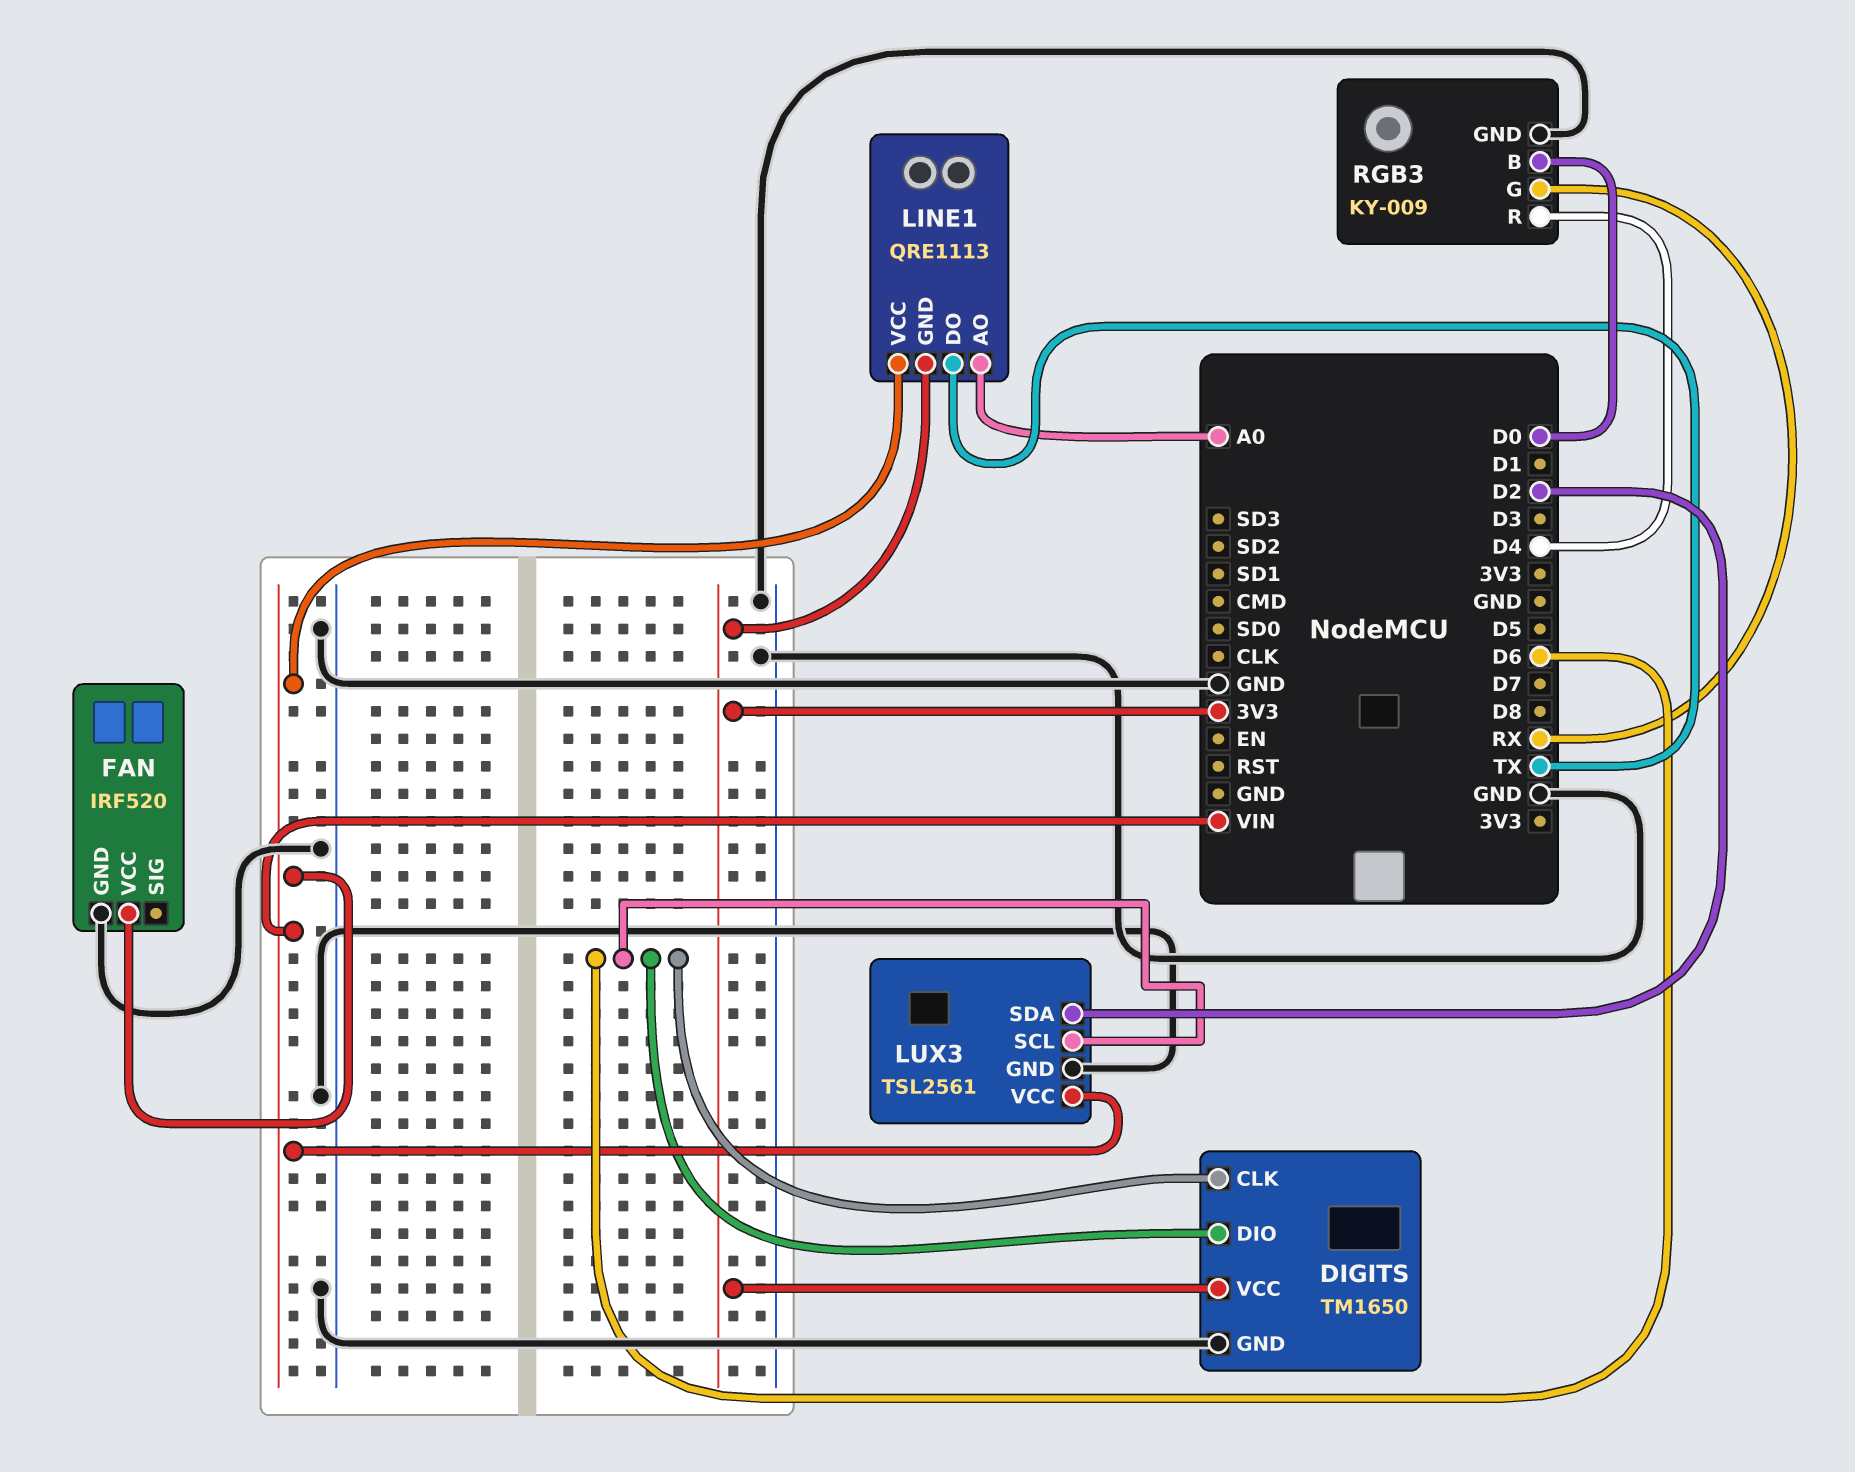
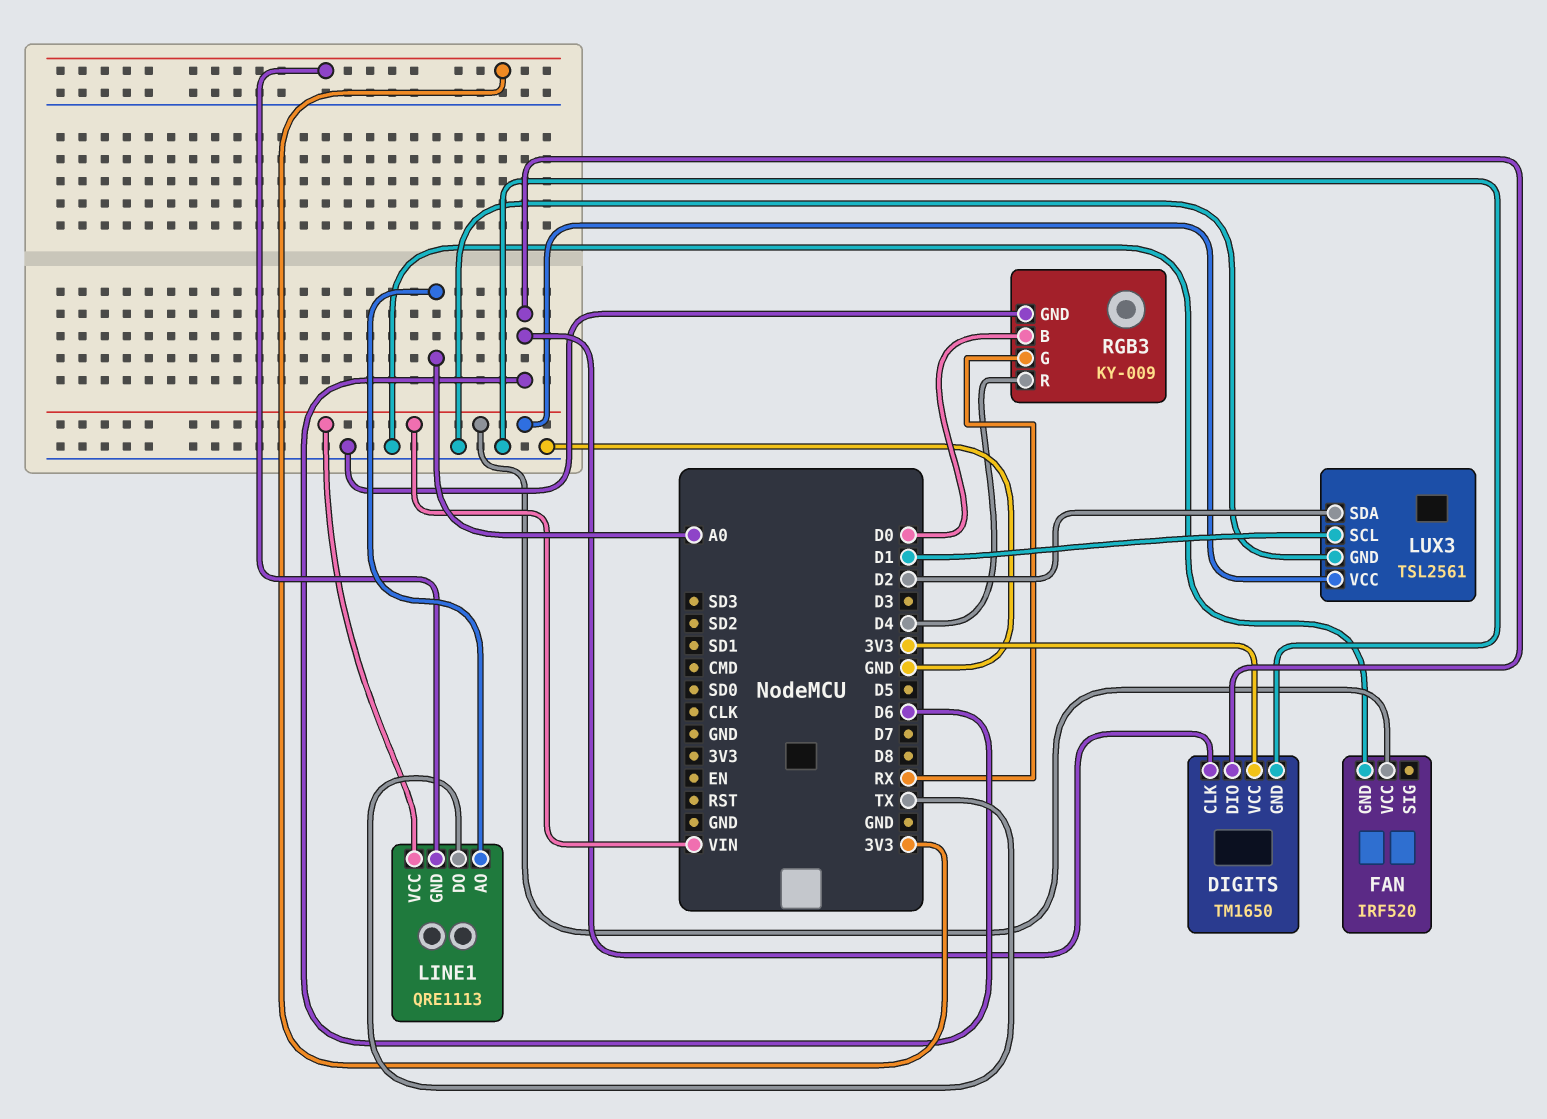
LUX3 pin SCL: D6 -> D1

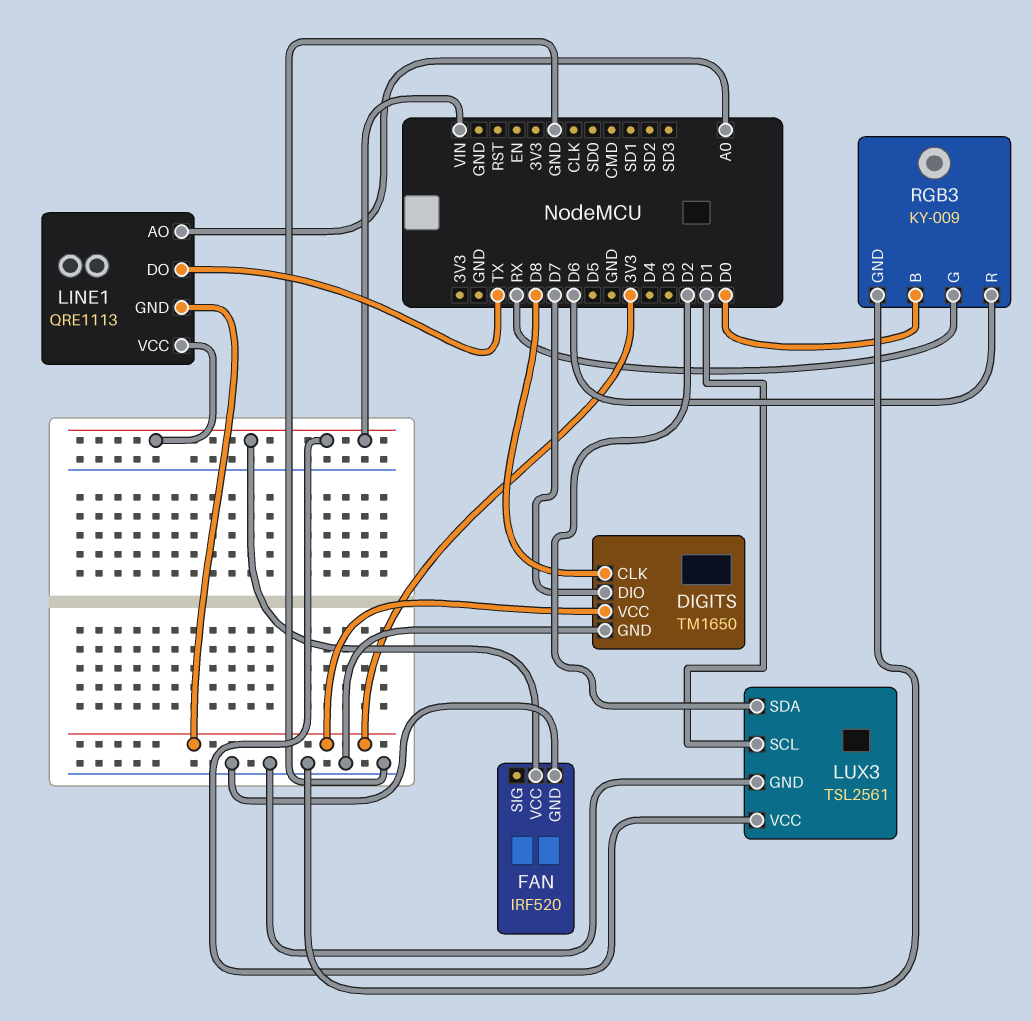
DIGITS pin CLK: D6 -> D8
DIGITS pin DIO: D6 -> D7
RGB3 pin R: D4 -> D6

